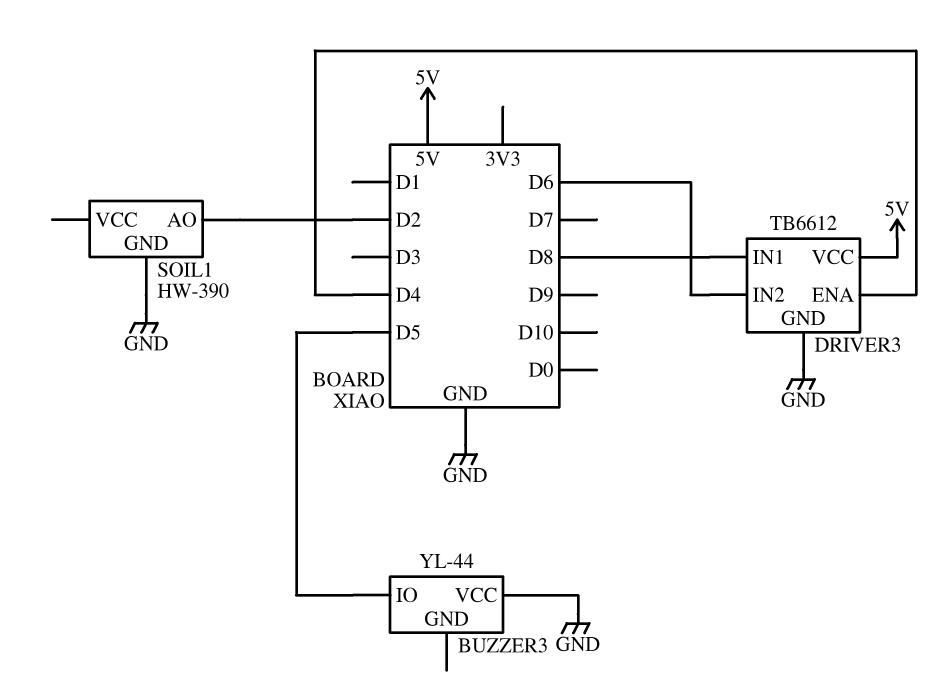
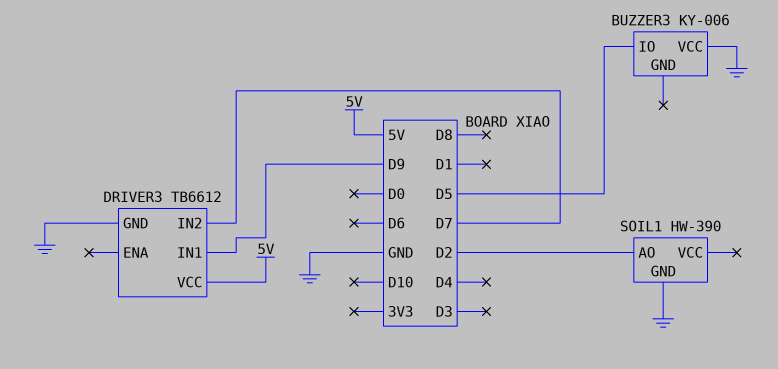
BUZZER3: YL-44 -> KY-006
DRIVER3 pin ENA: D4 -> none
DRIVER3 pin IN1: D8 -> D9
DRIVER3 pin IN2: D6 -> D7

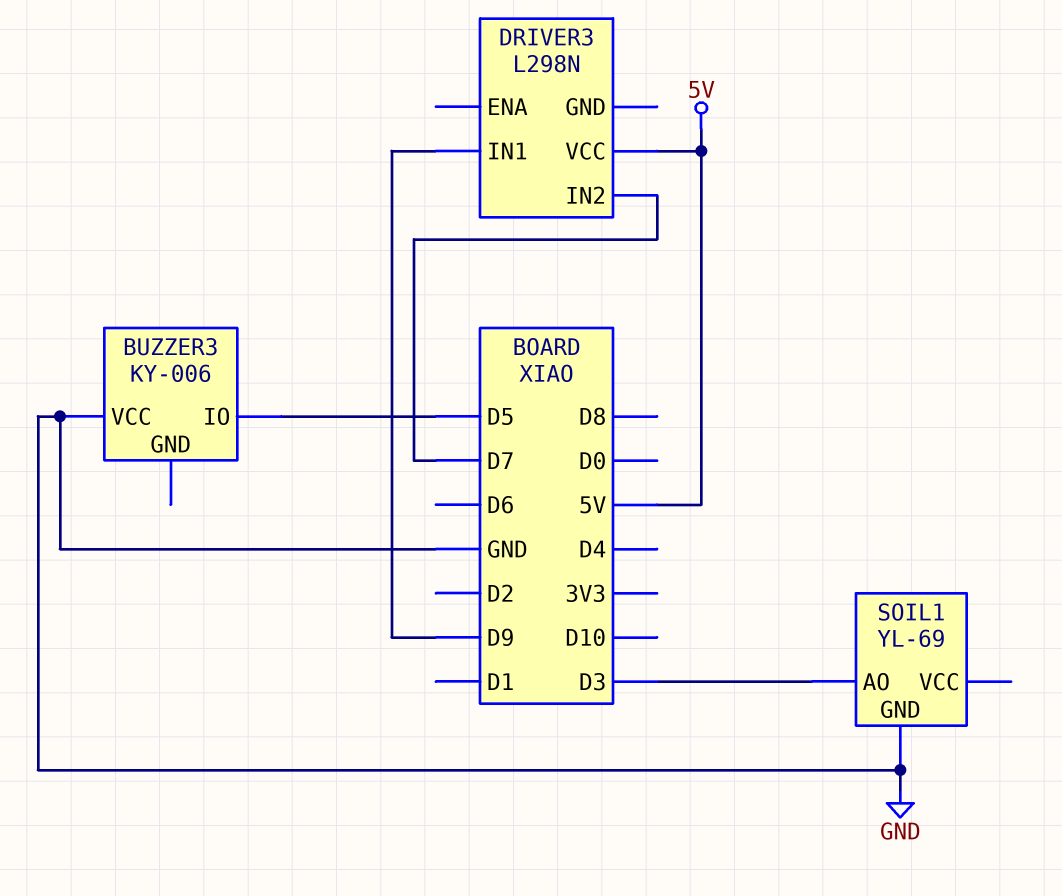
DRIVER3: TB6612 -> L298N
DRIVER3 pin GND: GND -> none
SOIL1: HW-390 -> YL-69
SOIL1 pin AO: D2 -> D3

